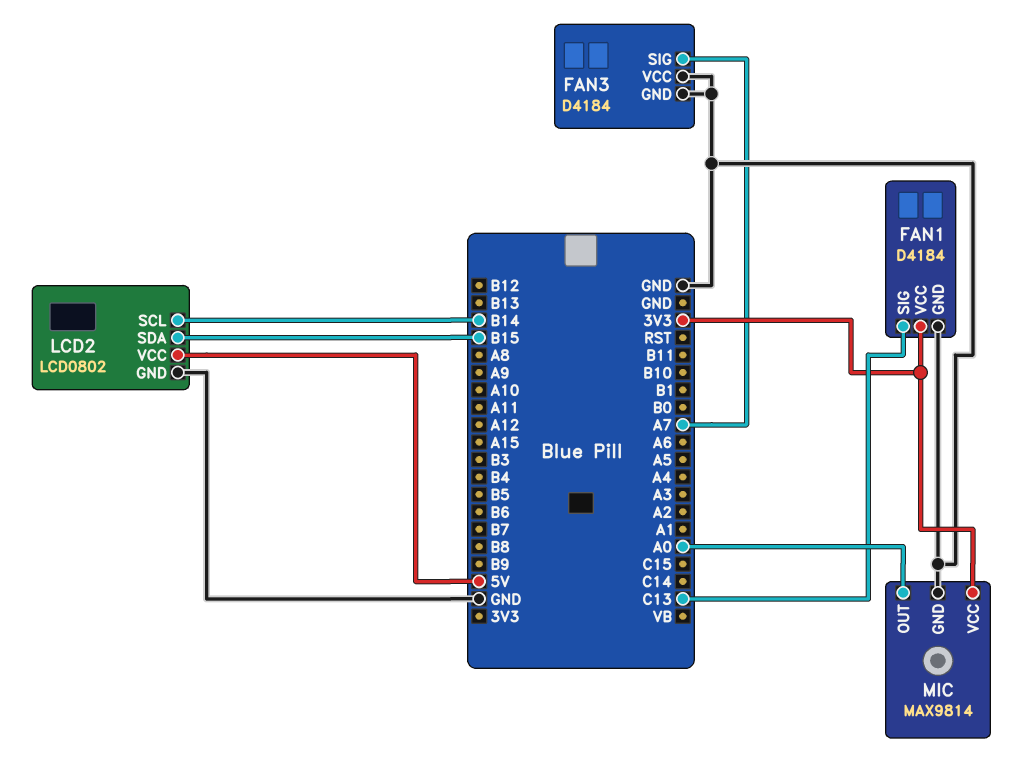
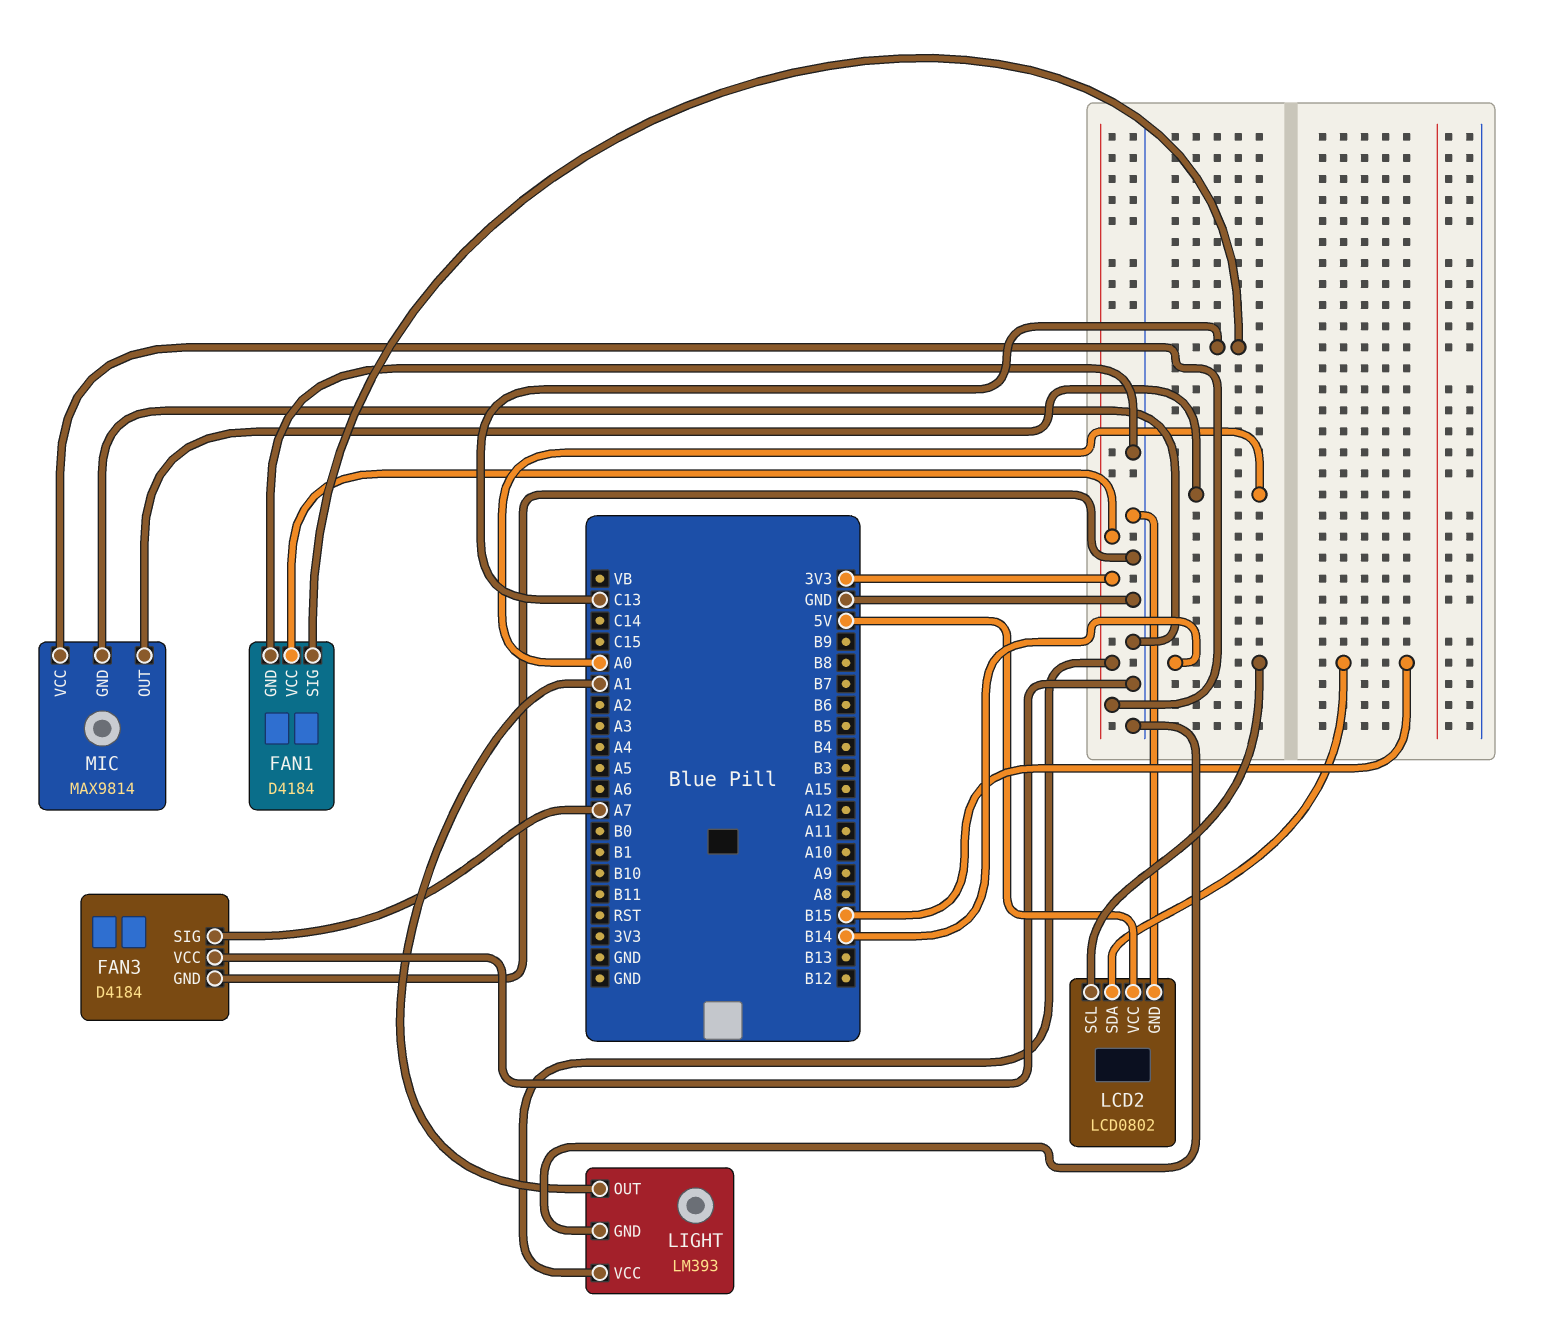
LIGHT: none -> LM393
LIGHT pin GND: none -> GND
LIGHT pin OUT: none -> A1
LIGHT pin VCC: none -> 3V3

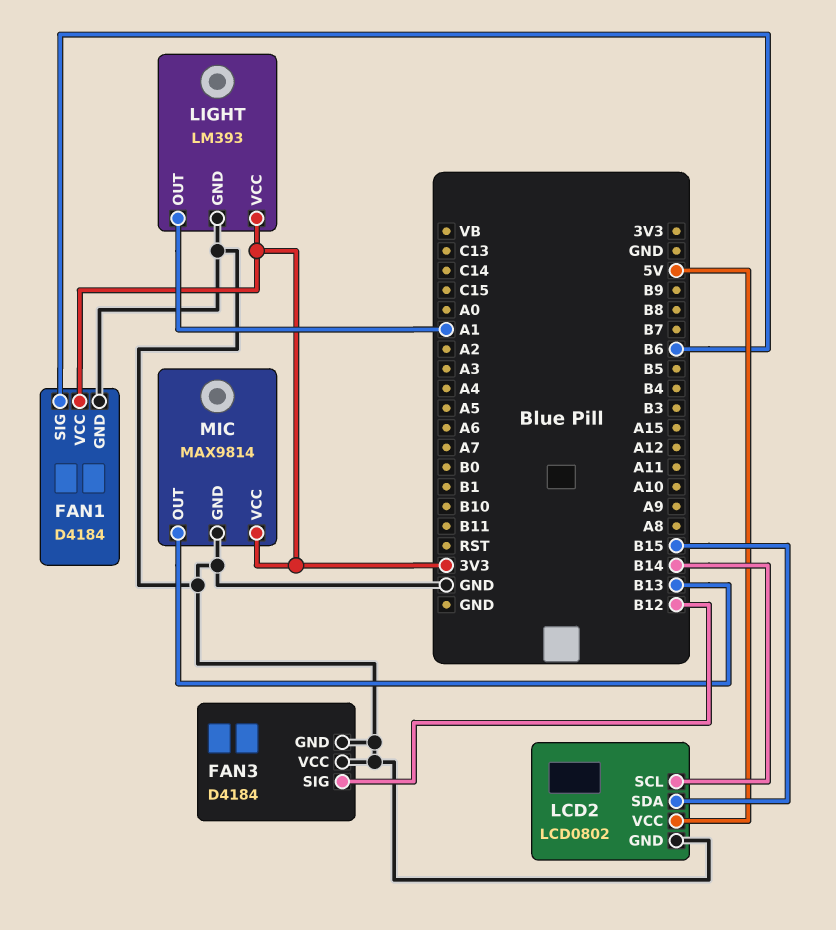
FAN1 pin SIG: C13 -> B6
FAN3 pin SIG: A7 -> B12
MIC pin OUT: A0 -> B13

